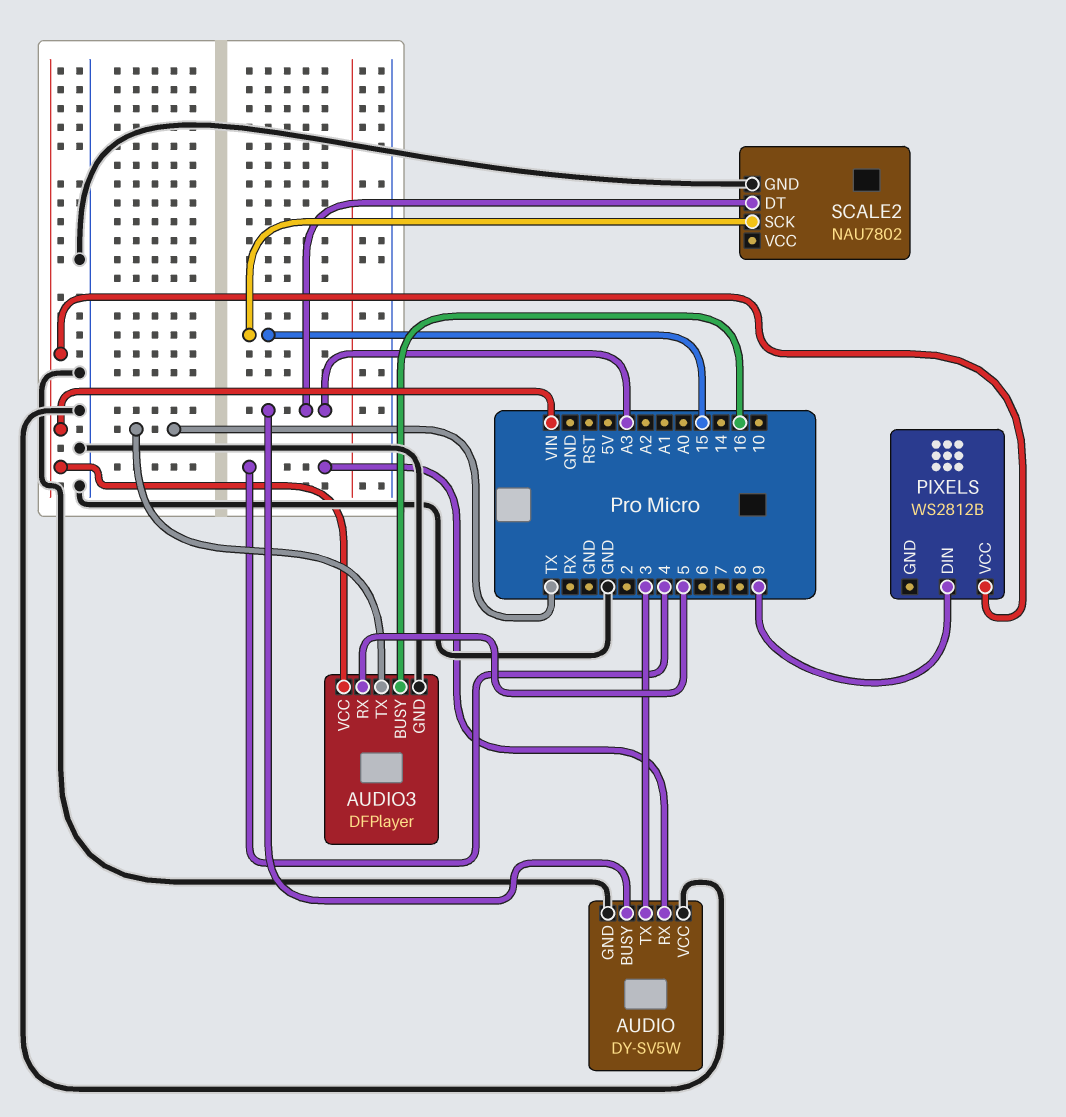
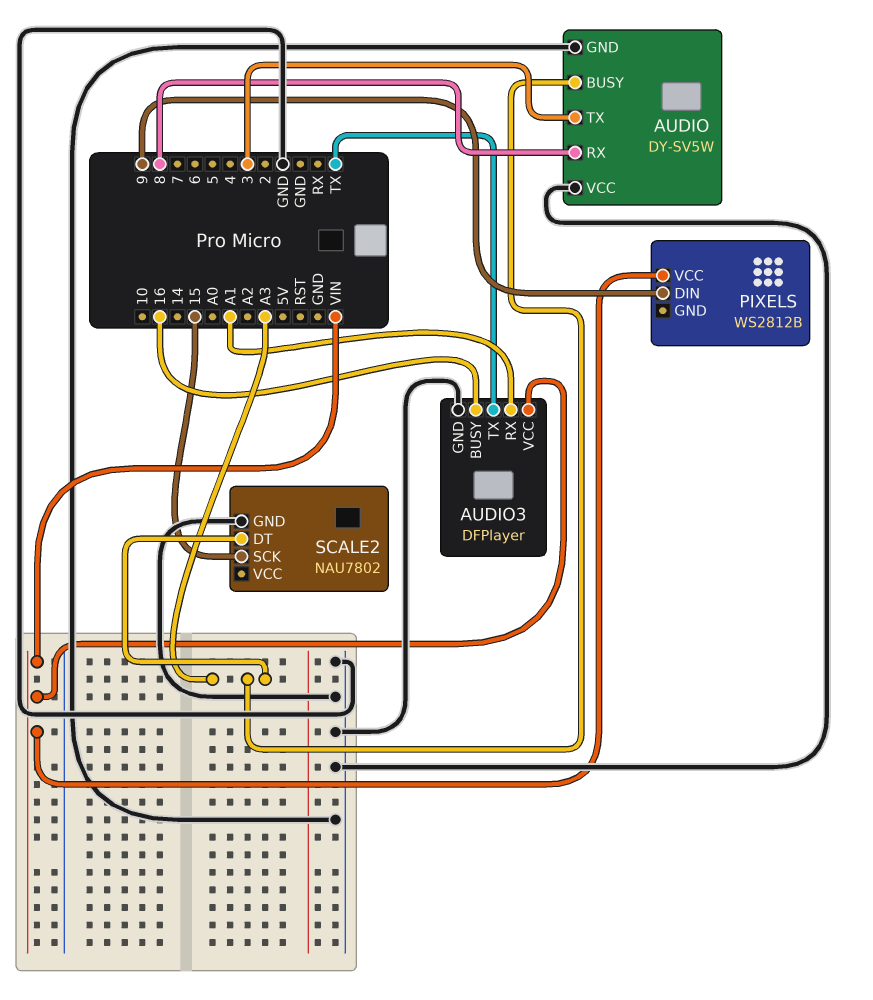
AUDIO pin RX: 4 -> 8
AUDIO3 pin RX: 5 -> A1

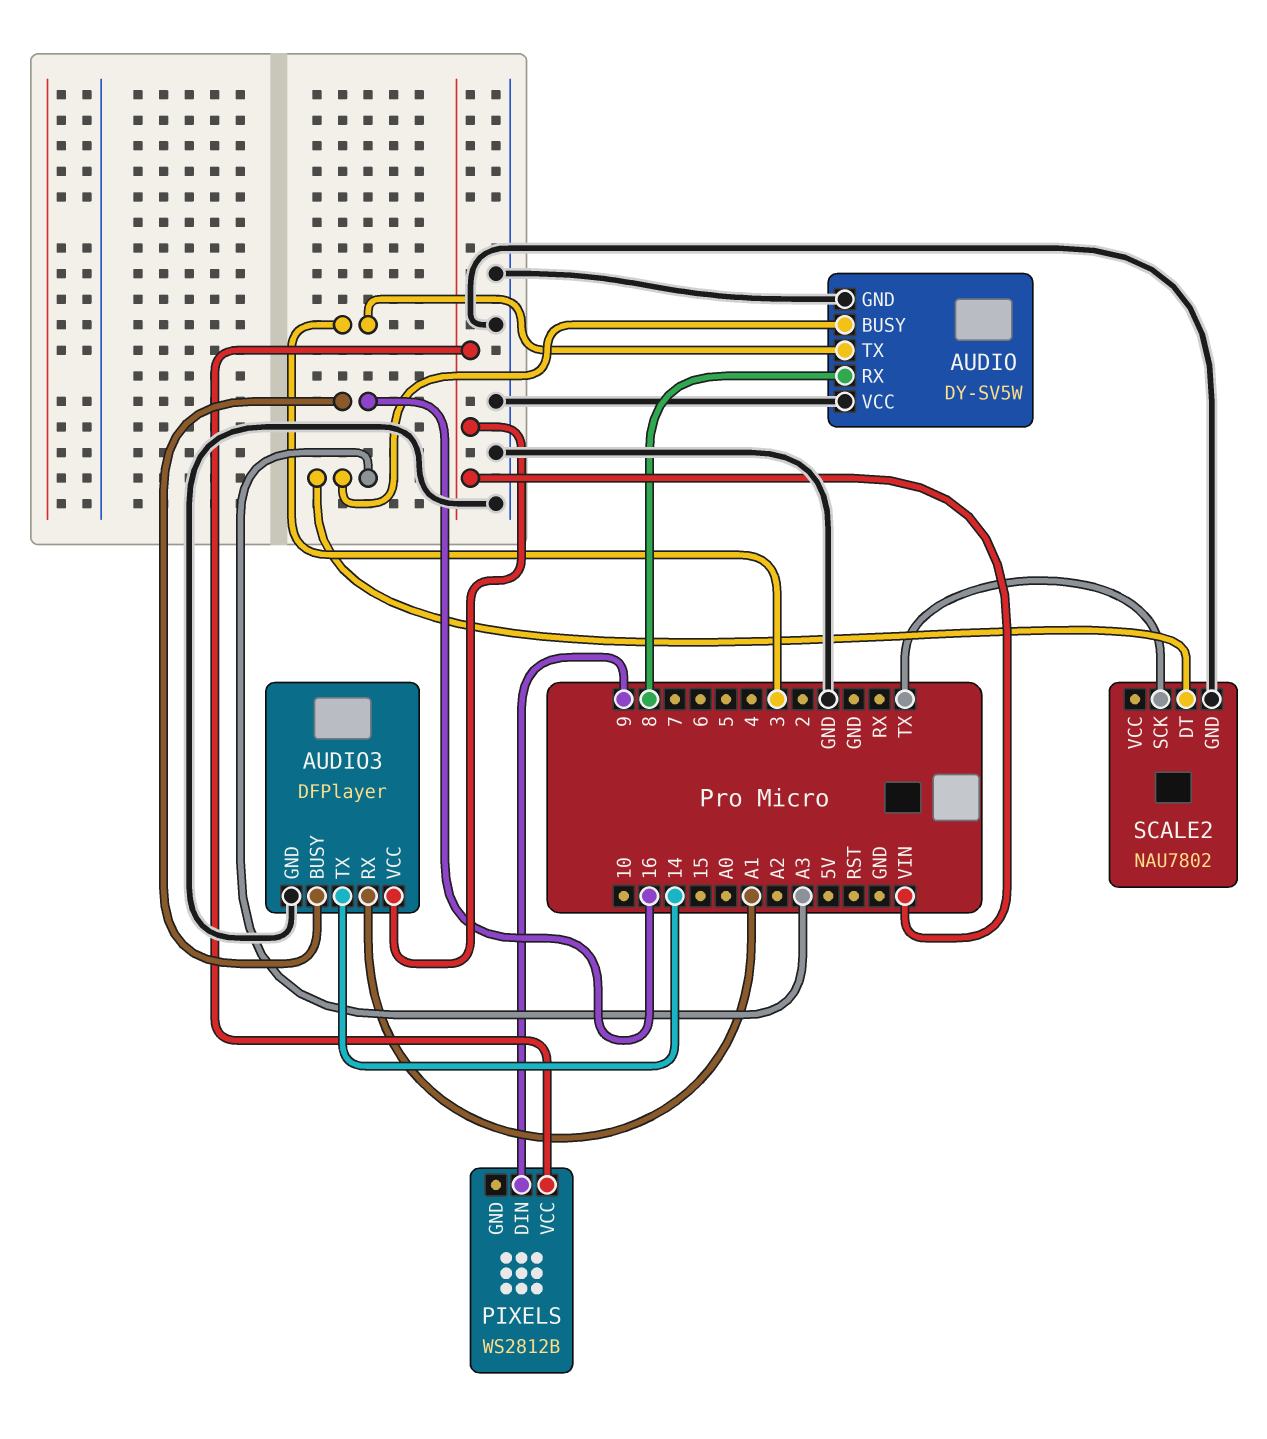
AUDIO3 pin TX: TX -> 14
SCALE2 pin SCK: 15 -> TX

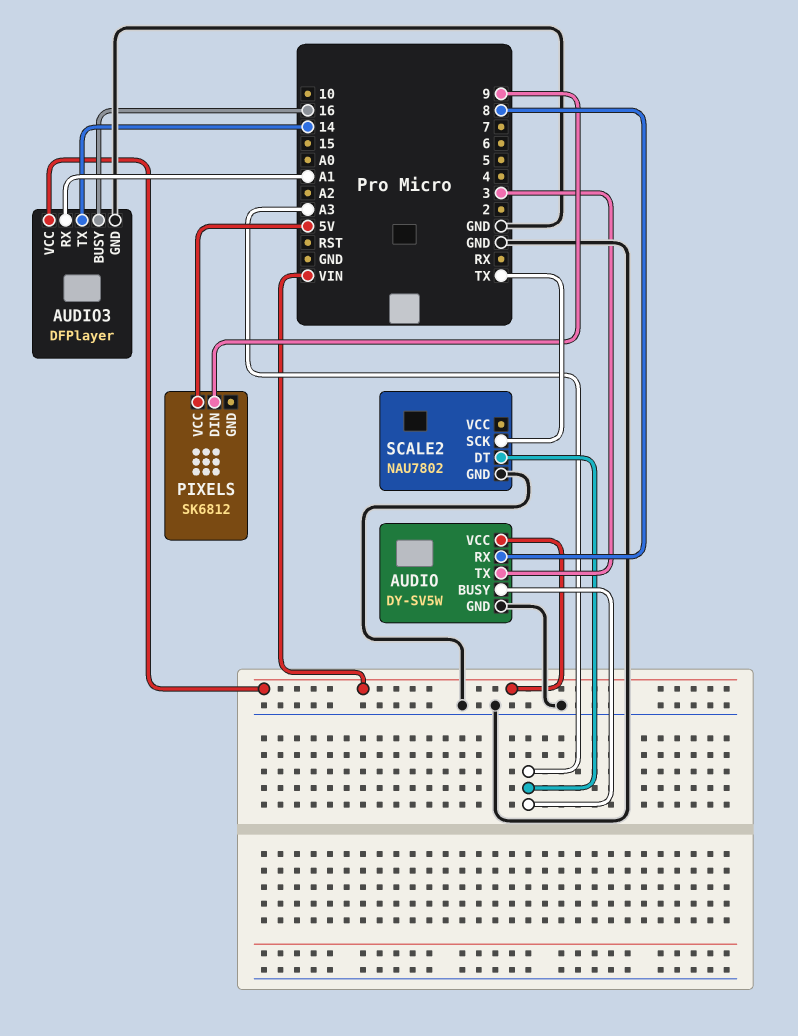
AUDIO pin VCC: GND -> VIN
PIXELS: WS2812B -> SK6812
PIXELS pin VCC: VIN -> 5V

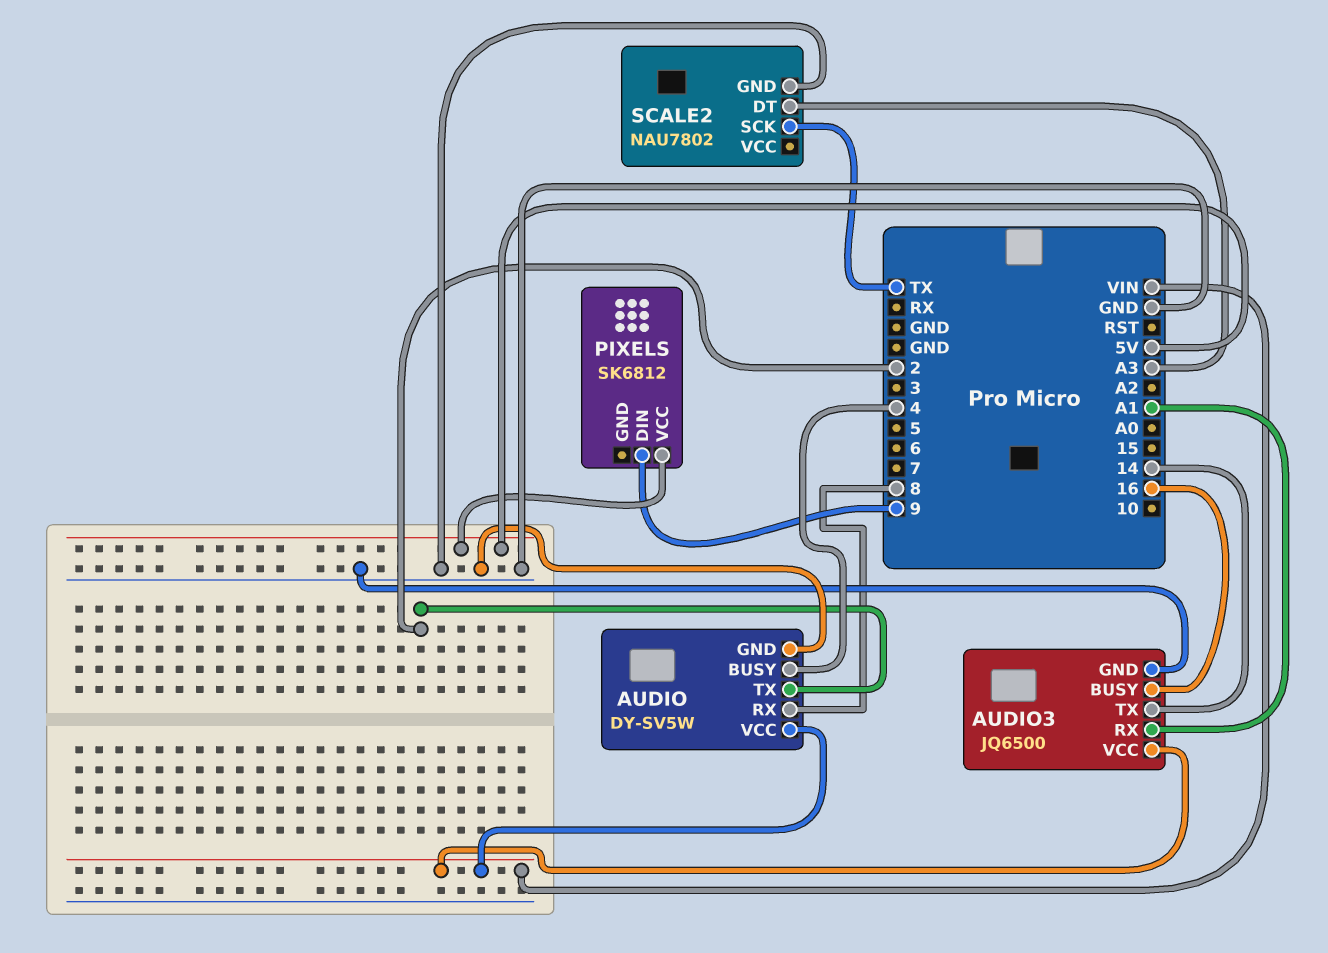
AUDIO pin BUSY: A3 -> 4
AUDIO pin TX: 3 -> 2
AUDIO3: DFPlayer -> JQ6500

